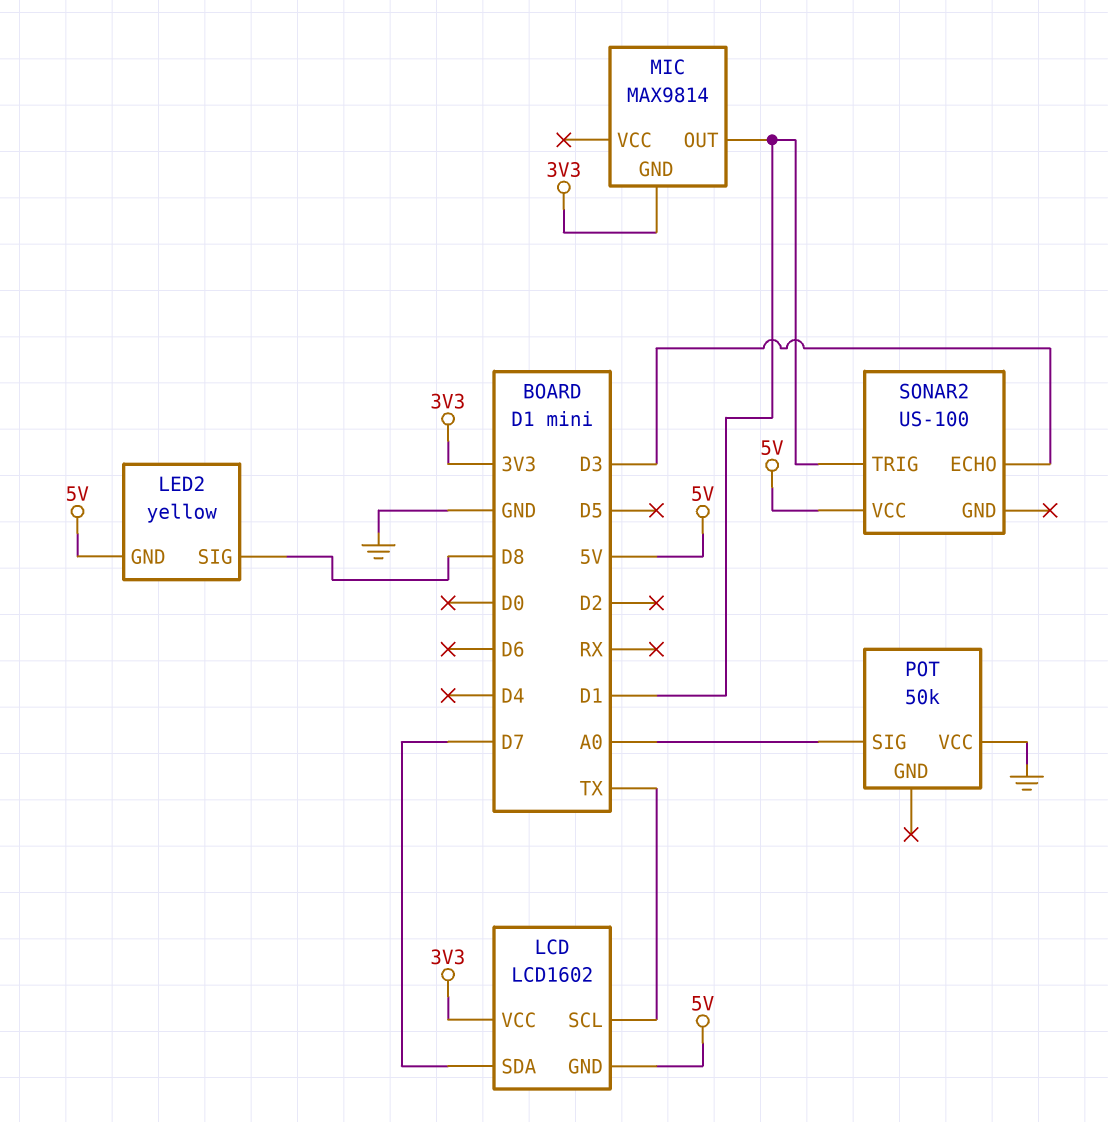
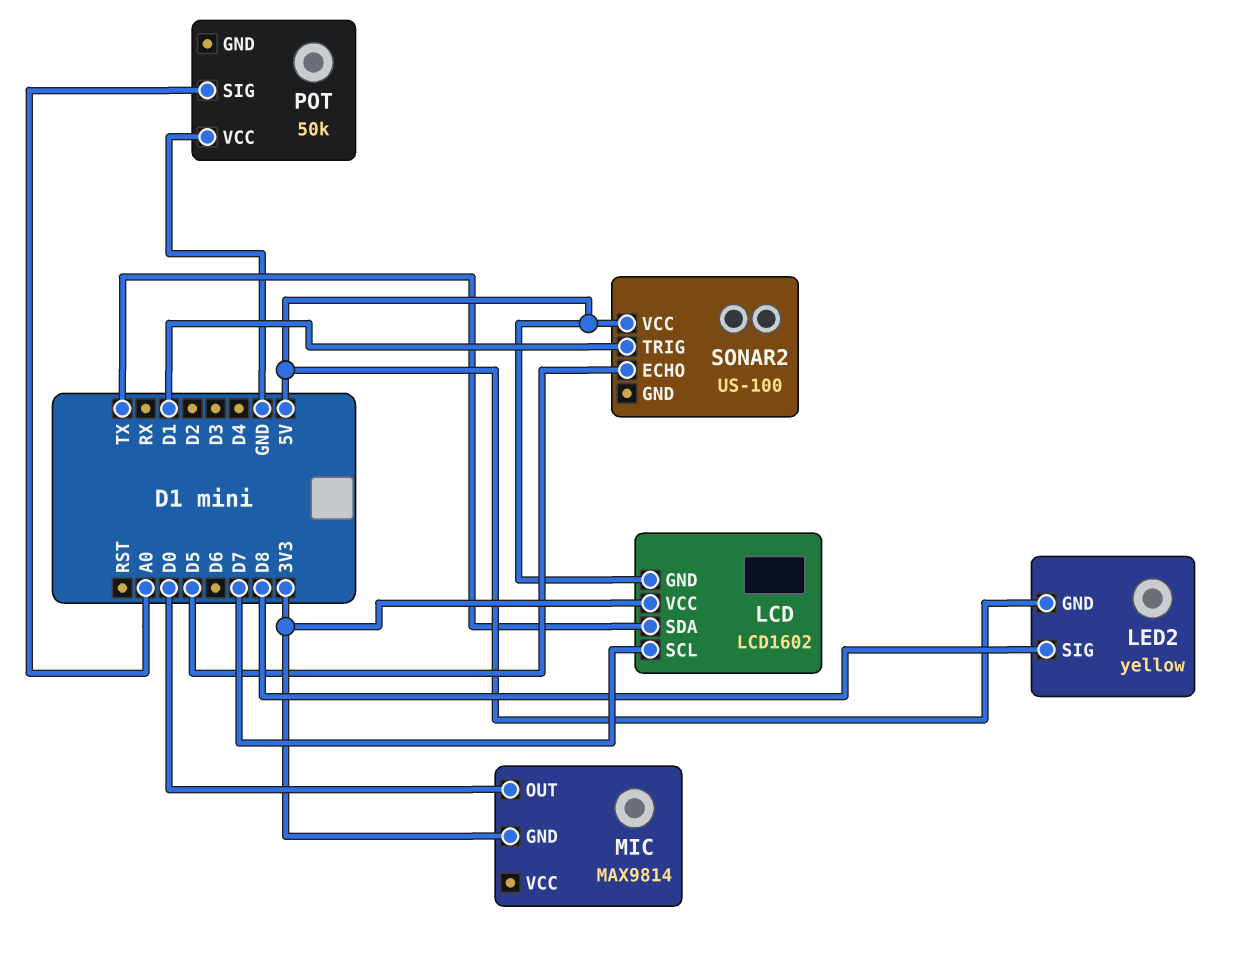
LCD pin SCL: TX -> D7
LCD pin SDA: D7 -> TX
MIC pin OUT: D1 -> D0
SONAR2 pin ECHO: D3 -> D5

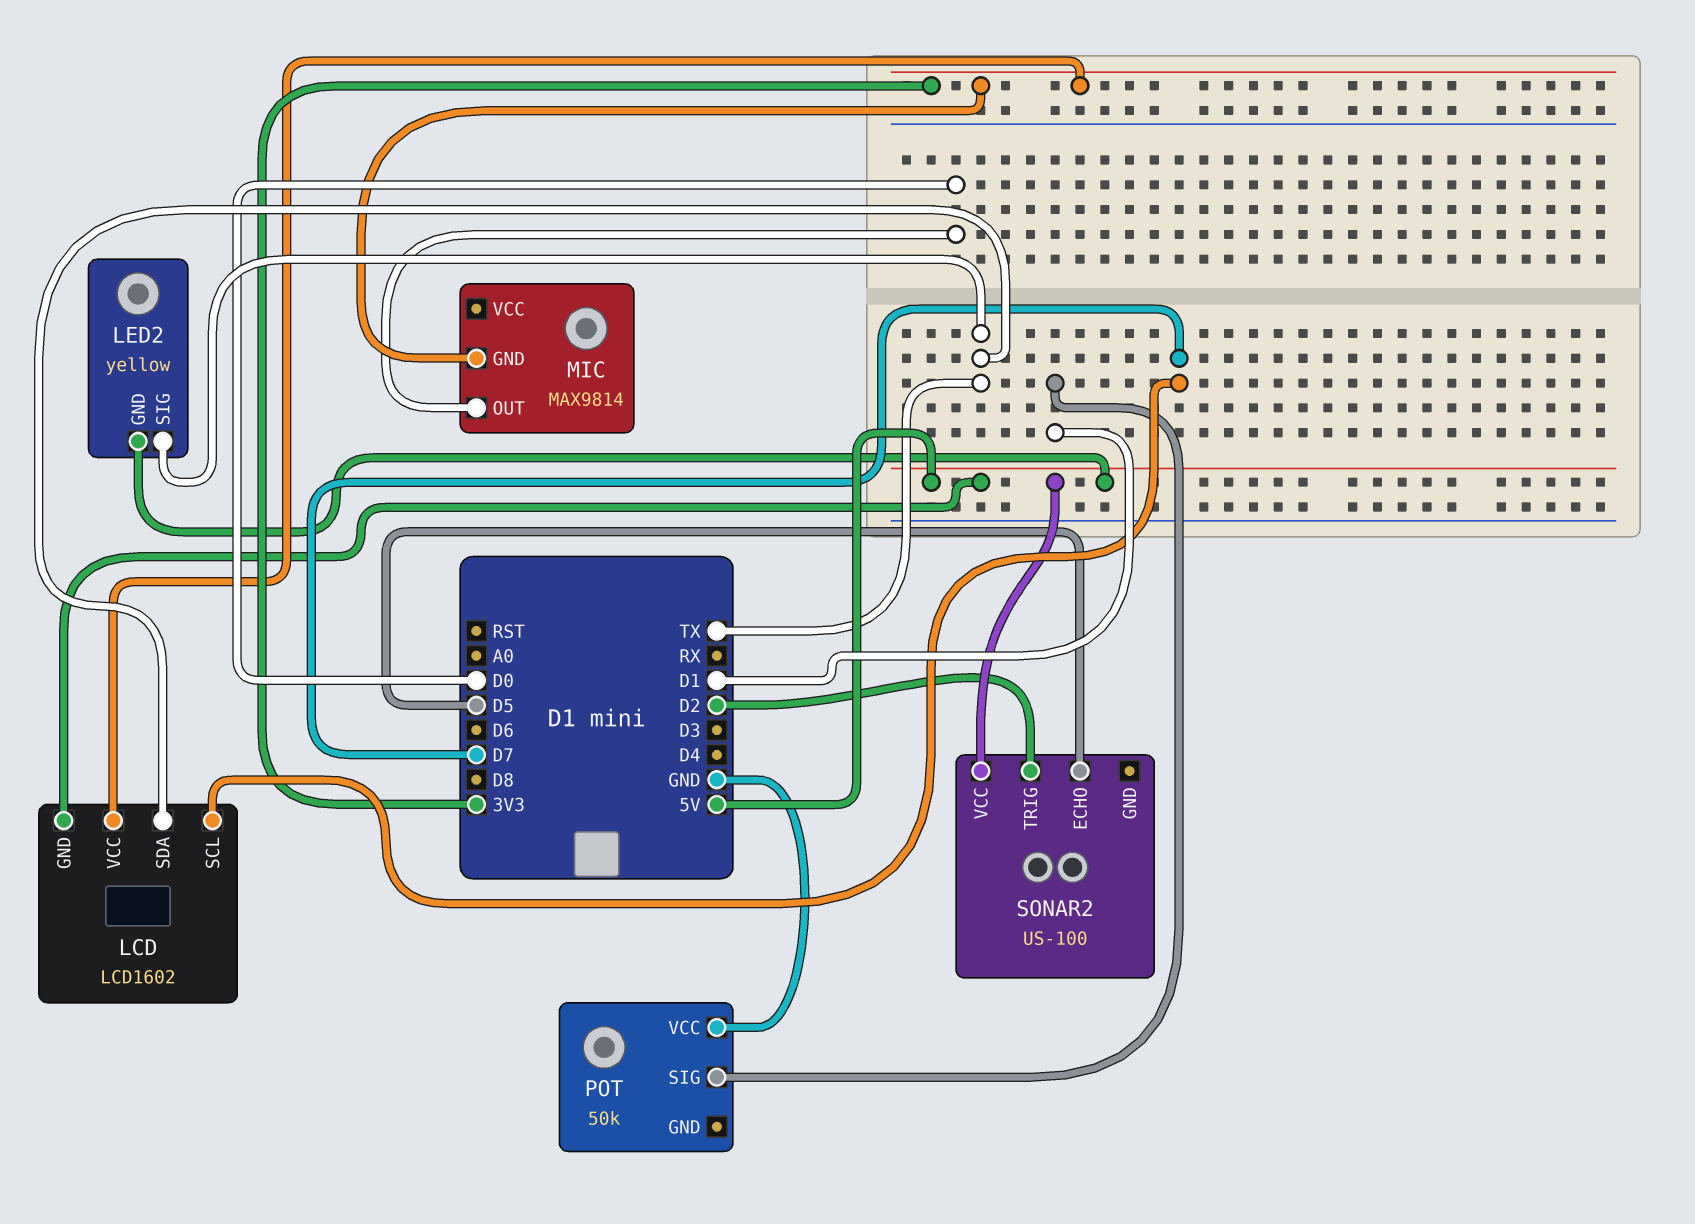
LED2 pin SIG: D8 -> TX
POT pin SIG: A0 -> D1
SONAR2 pin TRIG: D1 -> D2

